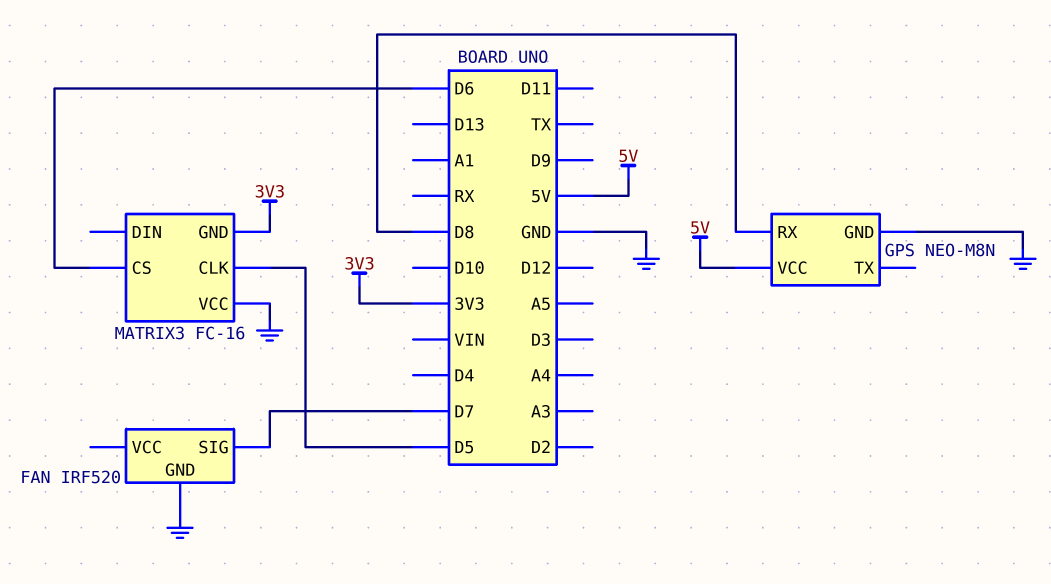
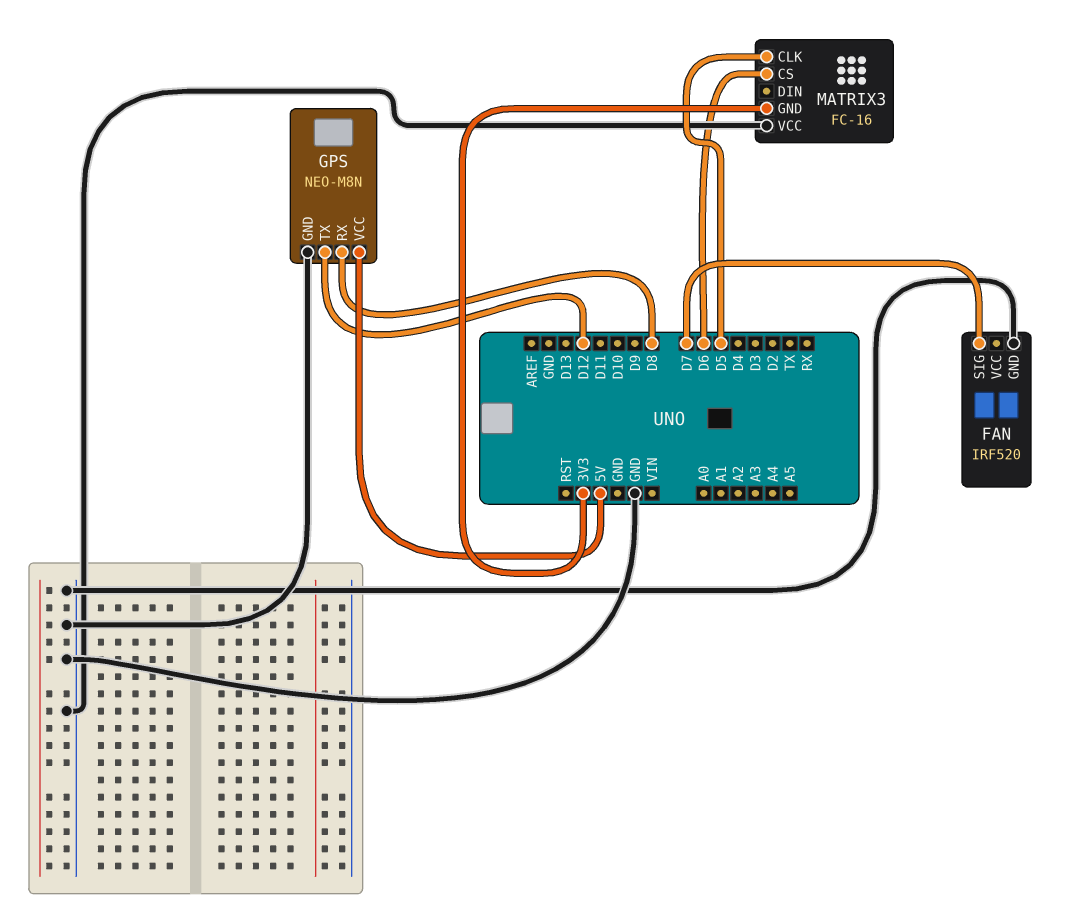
GPS pin TX: none -> D12

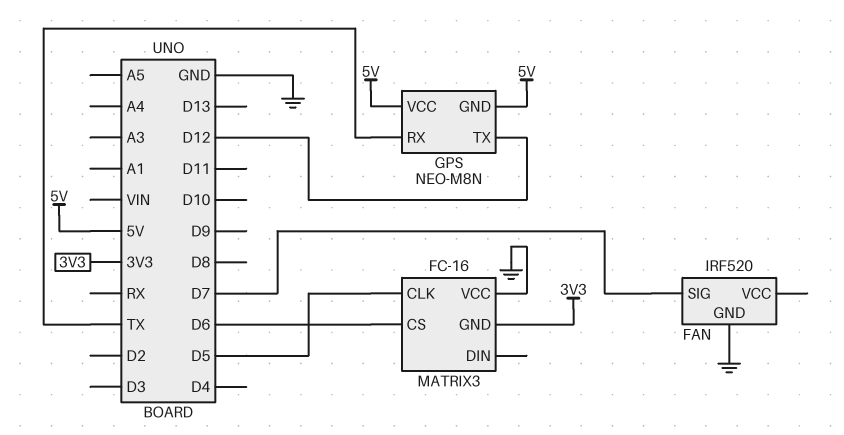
GPS pin GND: GND -> 5V
GPS pin RX: D8 -> TX

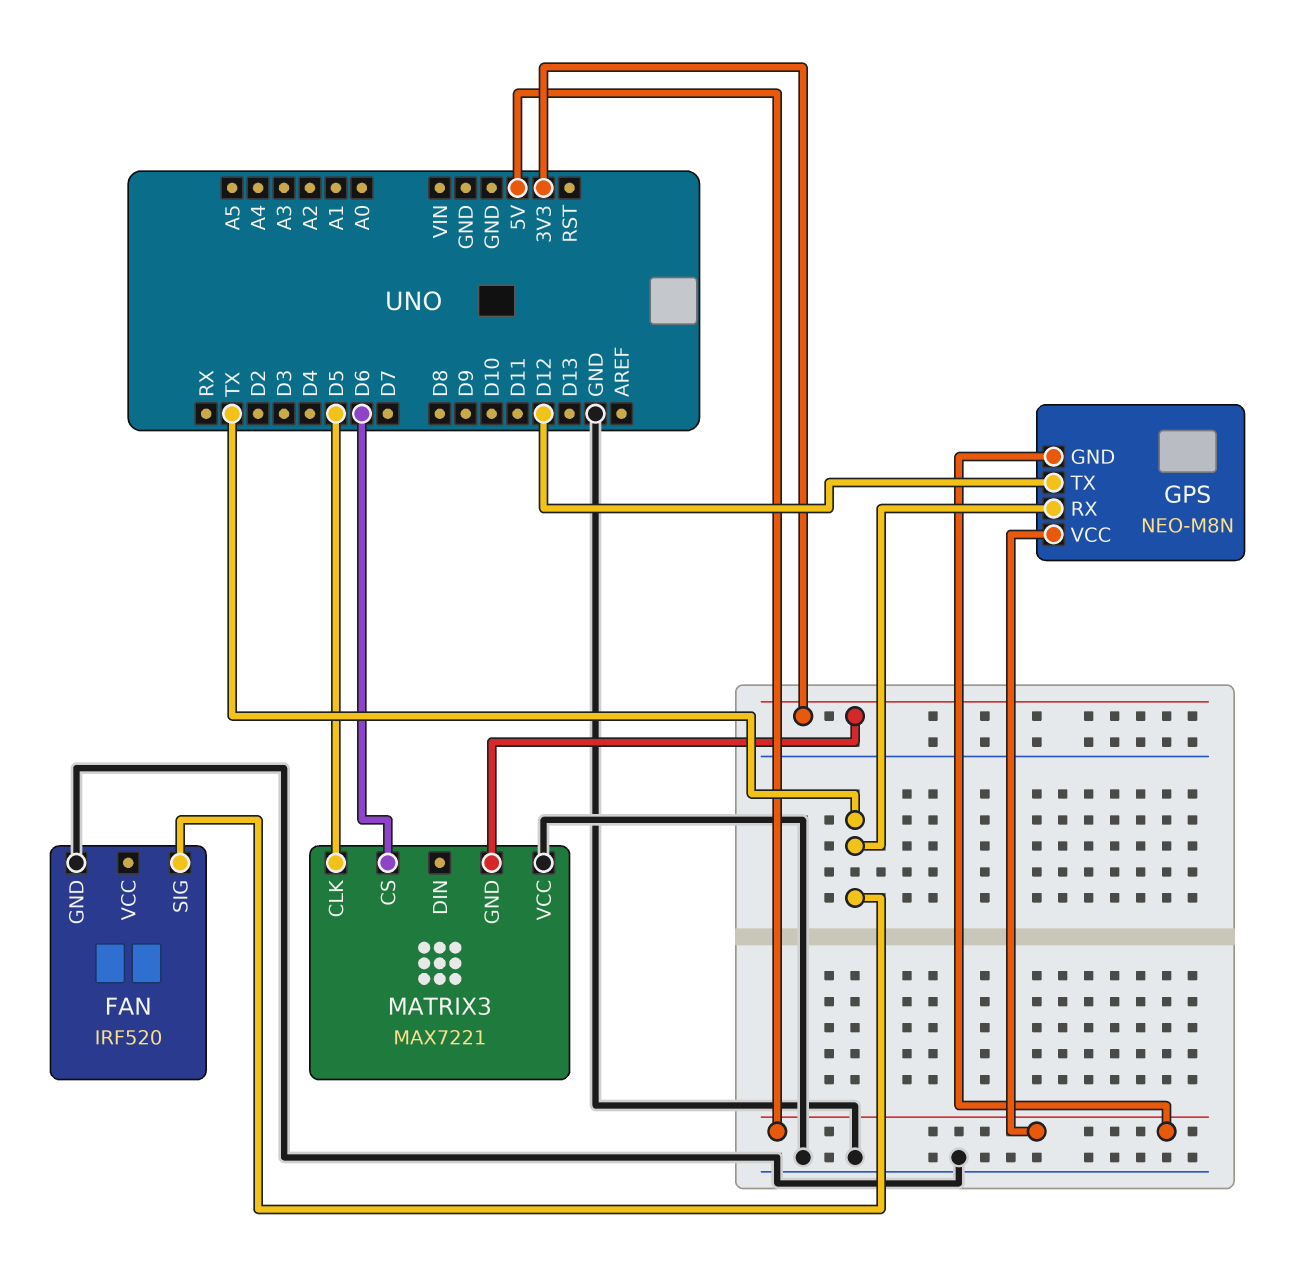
FAN pin SIG: D7 -> TX
MATRIX3: FC-16 -> MAX7221

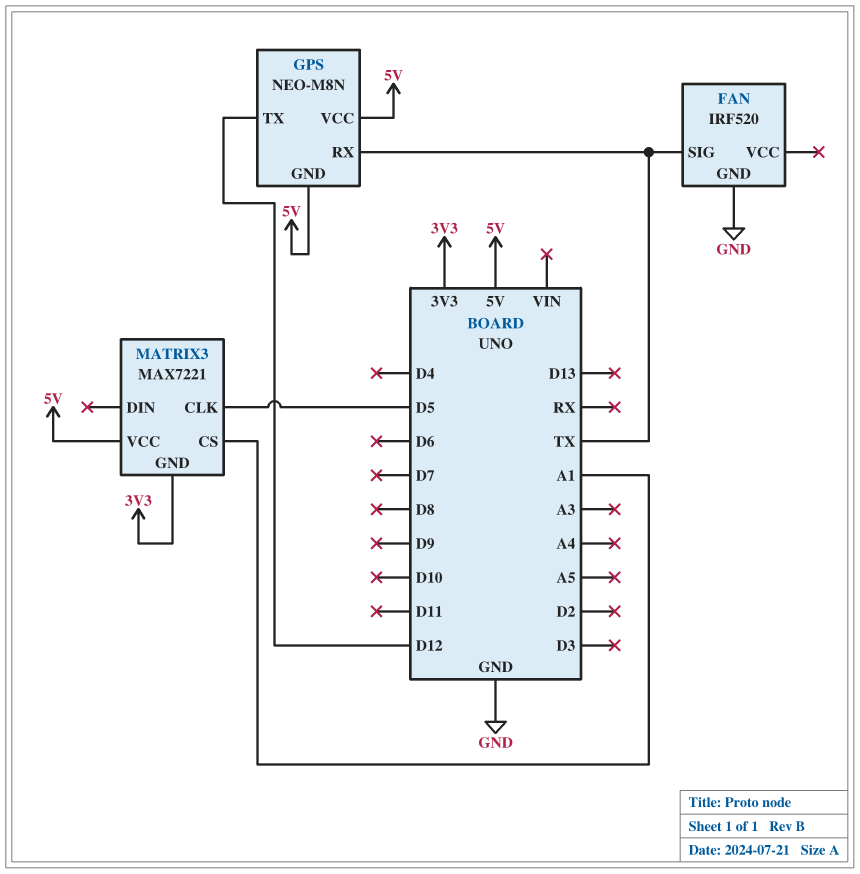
MATRIX3 pin CS: D6 -> A1
MATRIX3 pin VCC: GND -> 5V

